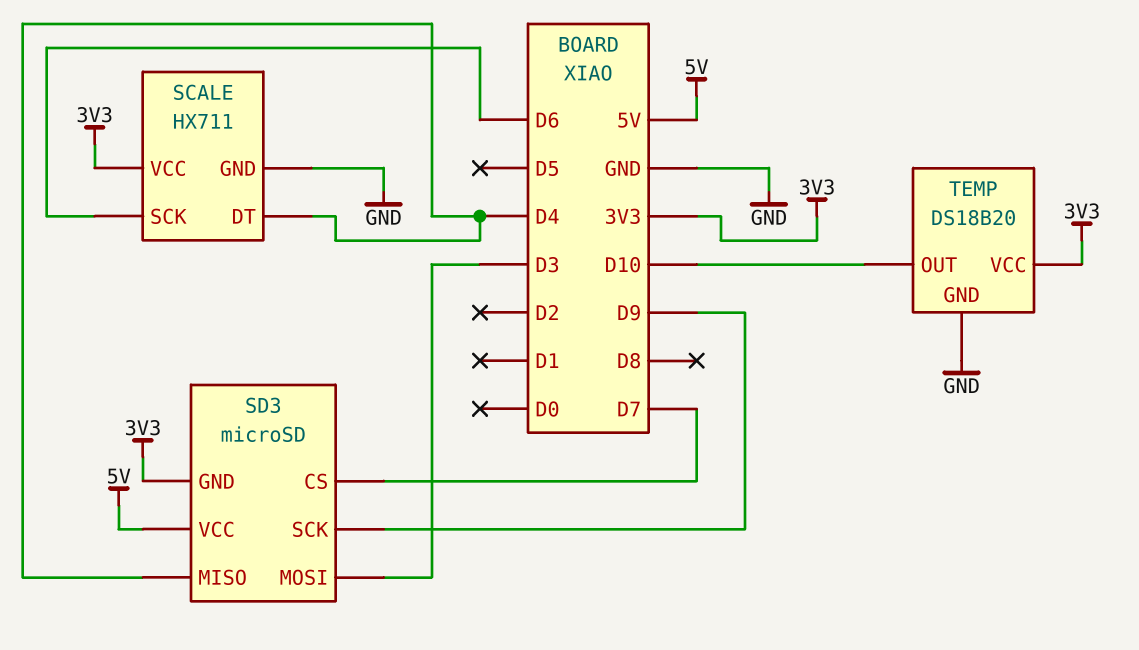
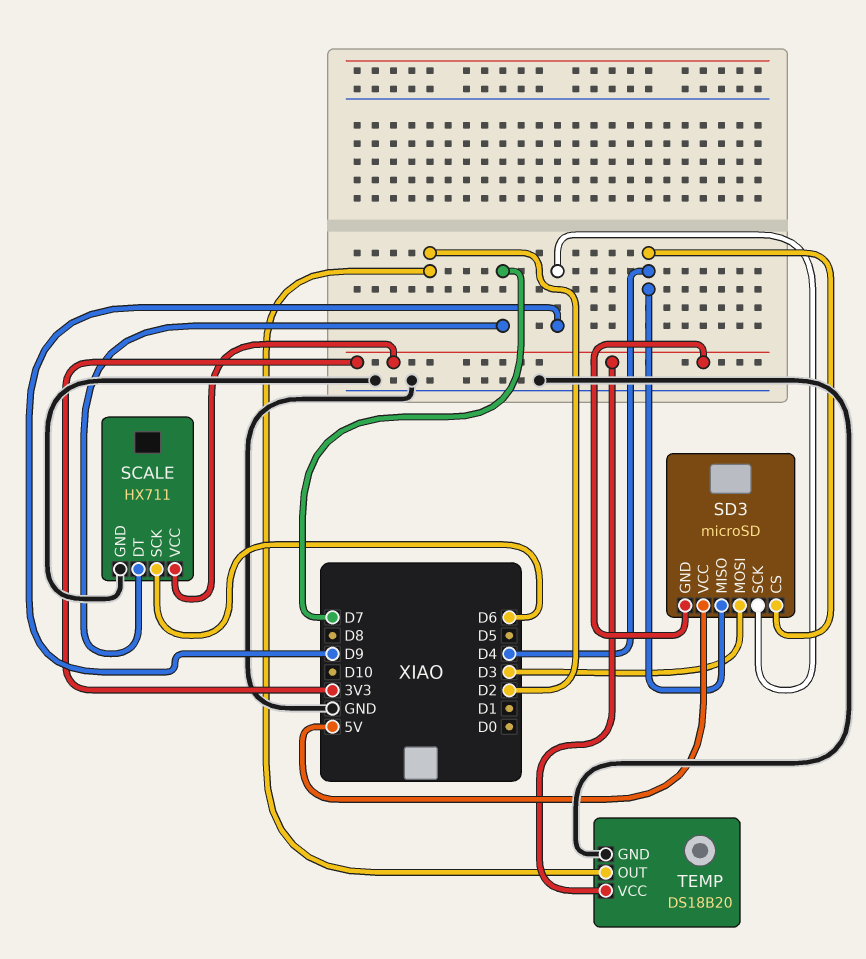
SCALE pin DT: D4 -> D7
SD3 pin CS: D7 -> D4
TEMP pin OUT: D10 -> D2

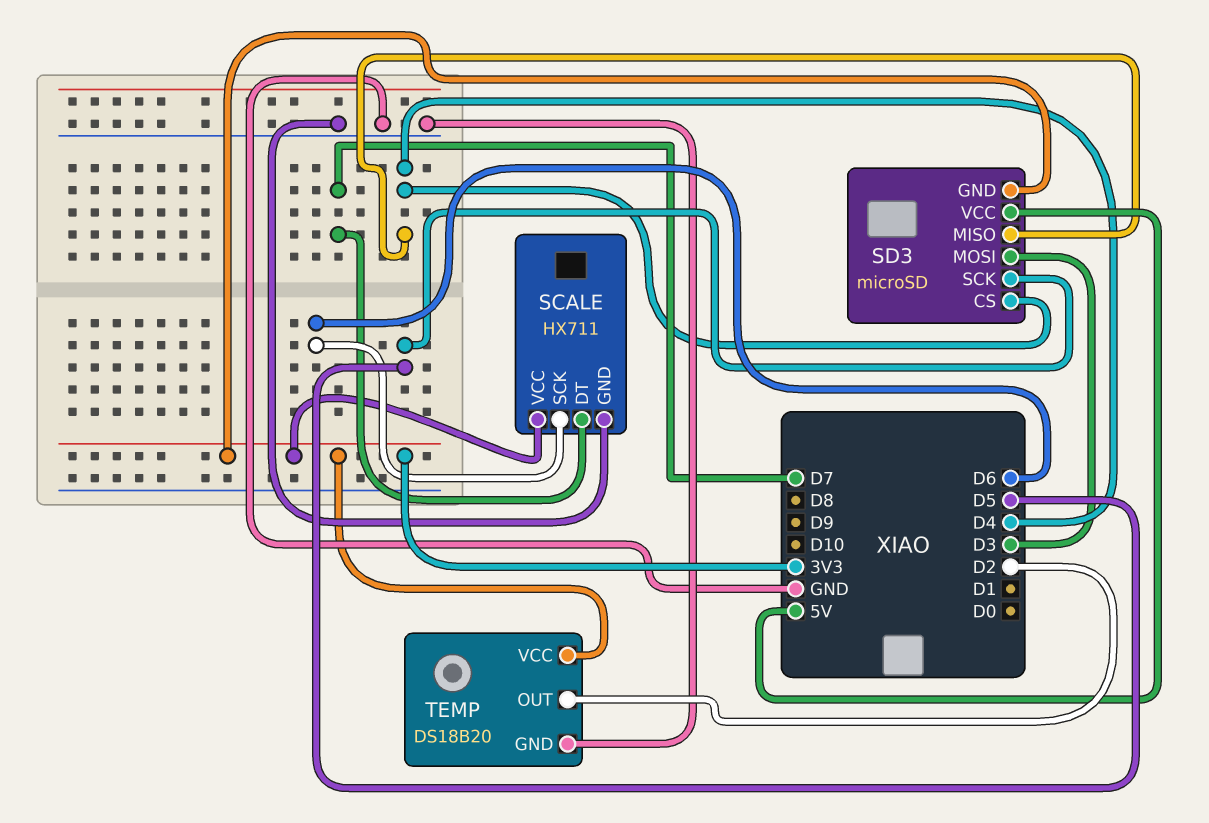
SD3 pin SCK: D9 -> D5

